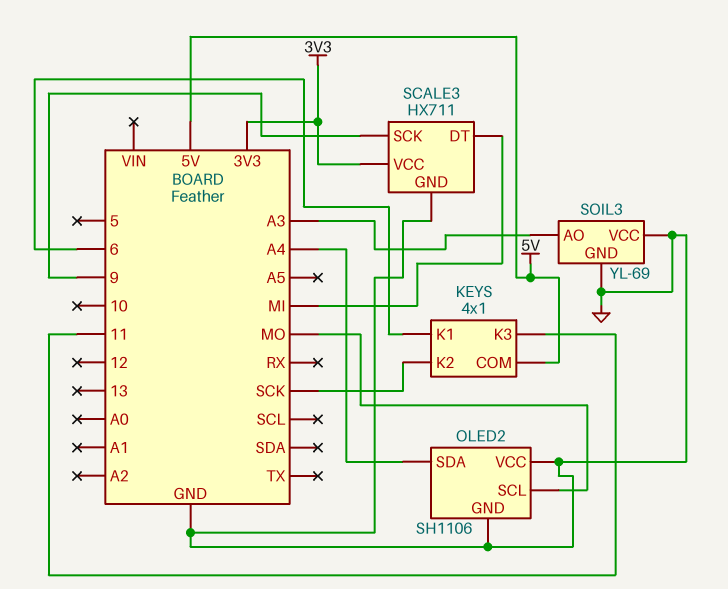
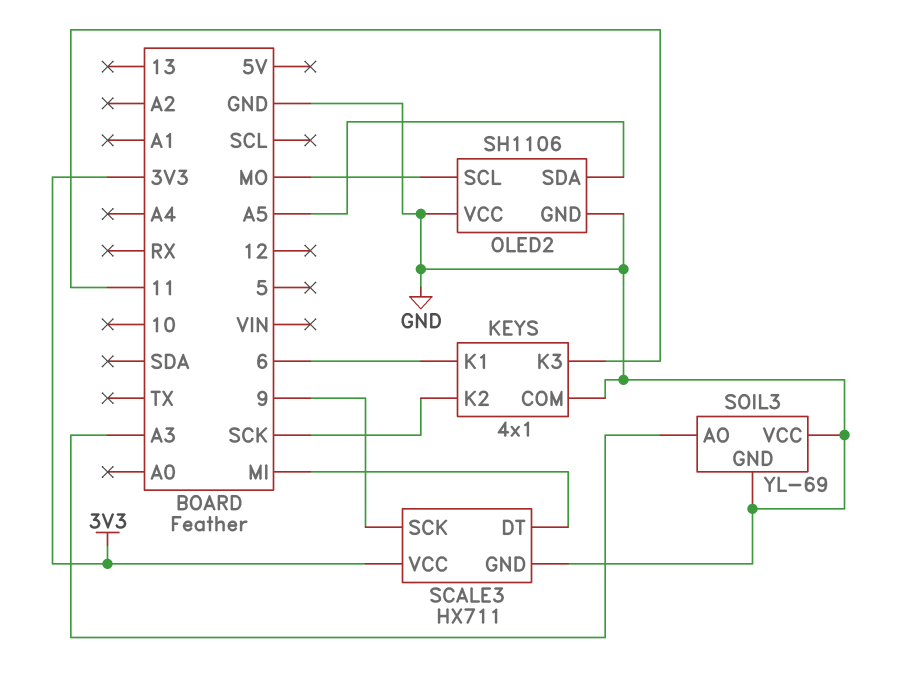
KEYS pin COM: 5V -> GND
OLED2 pin SDA: A4 -> A5

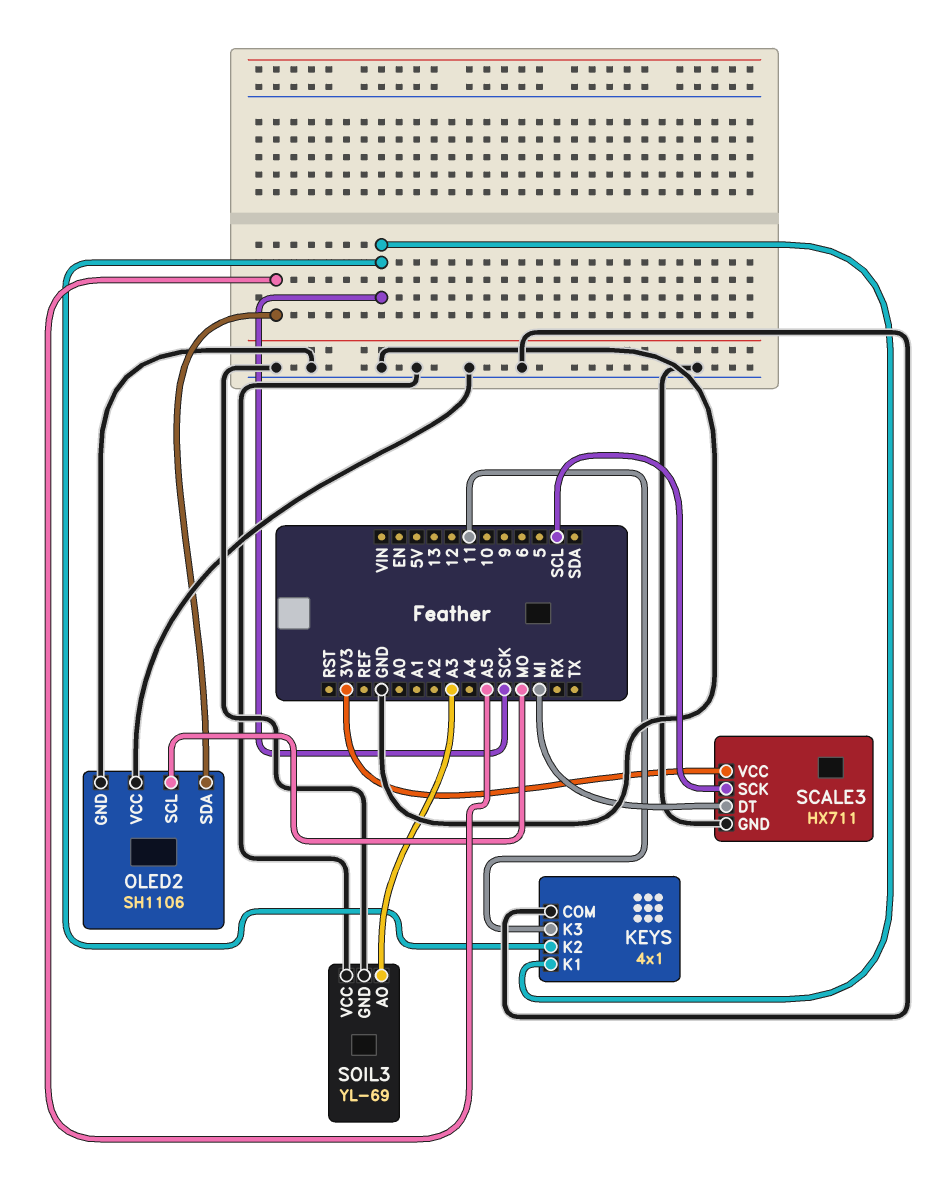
KEYS pin K1: 6 -> SCK
SCALE3 pin SCK: 9 -> SCL

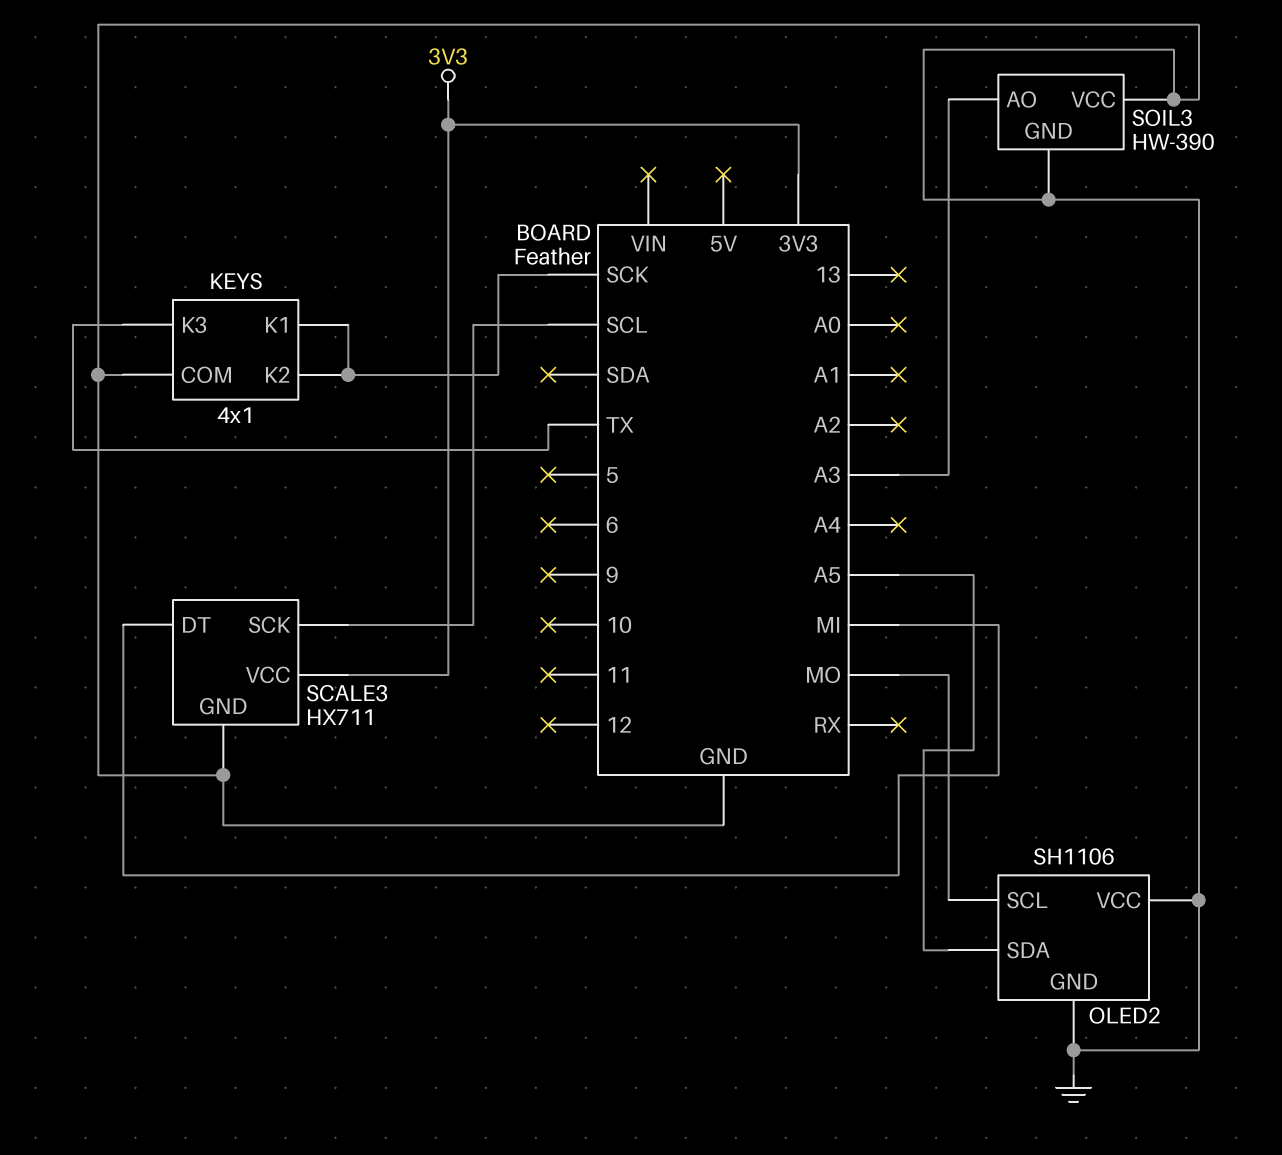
KEYS pin K3: 11 -> TX
SOIL3: YL-69 -> HW-390

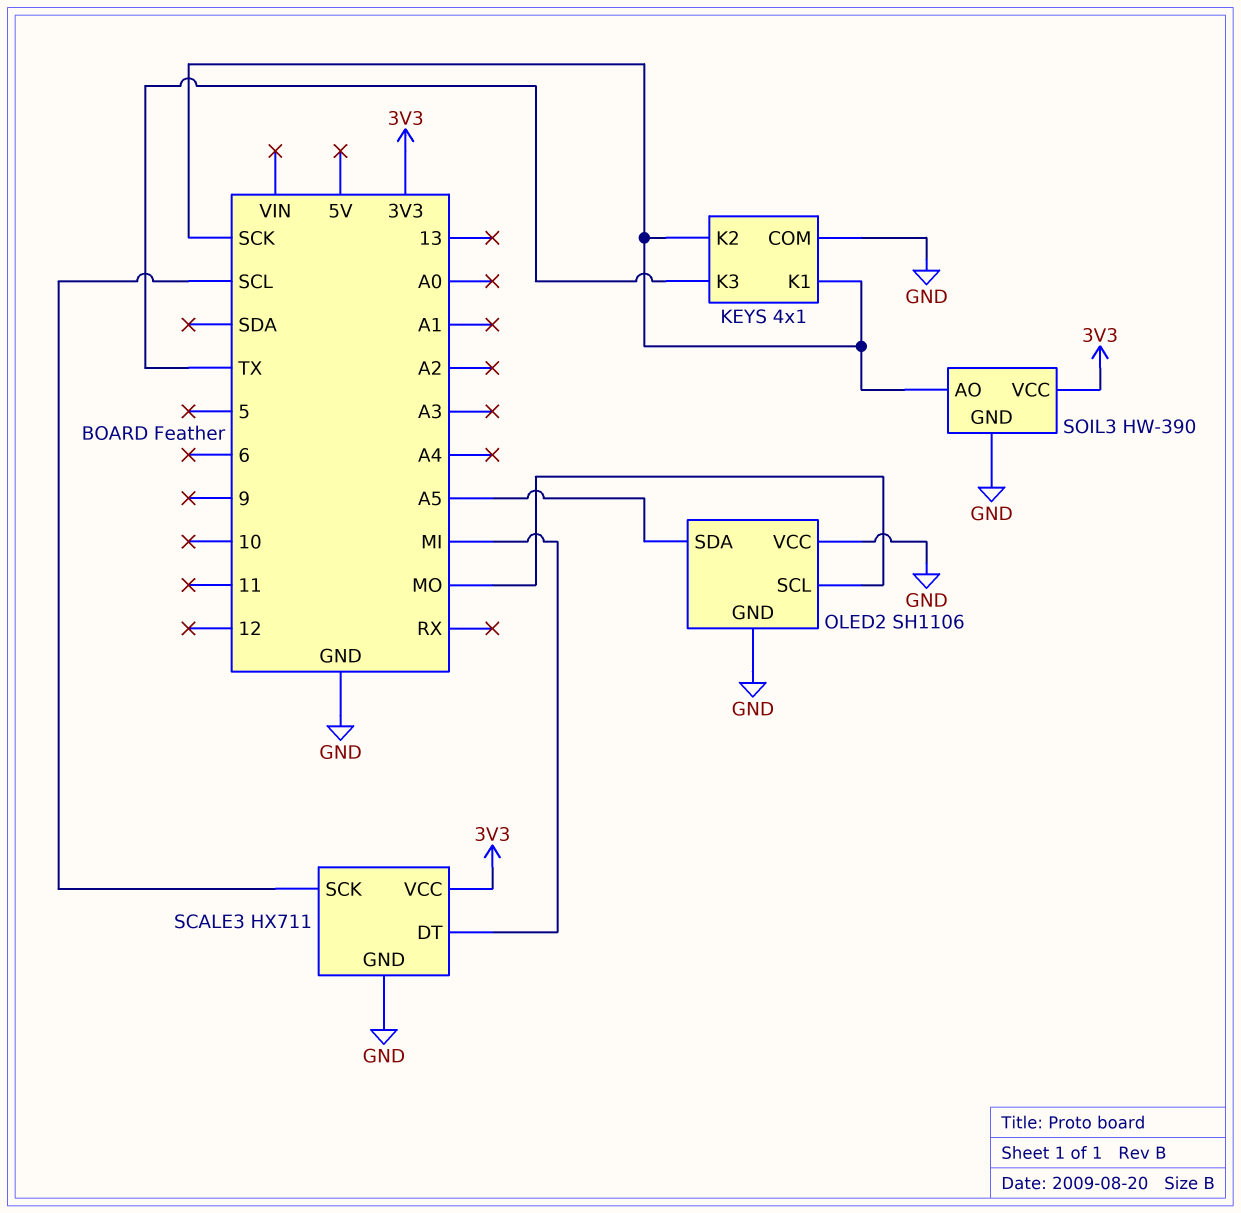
SOIL3 pin AO: A3 -> SCK
SOIL3 pin VCC: GND -> 3V3

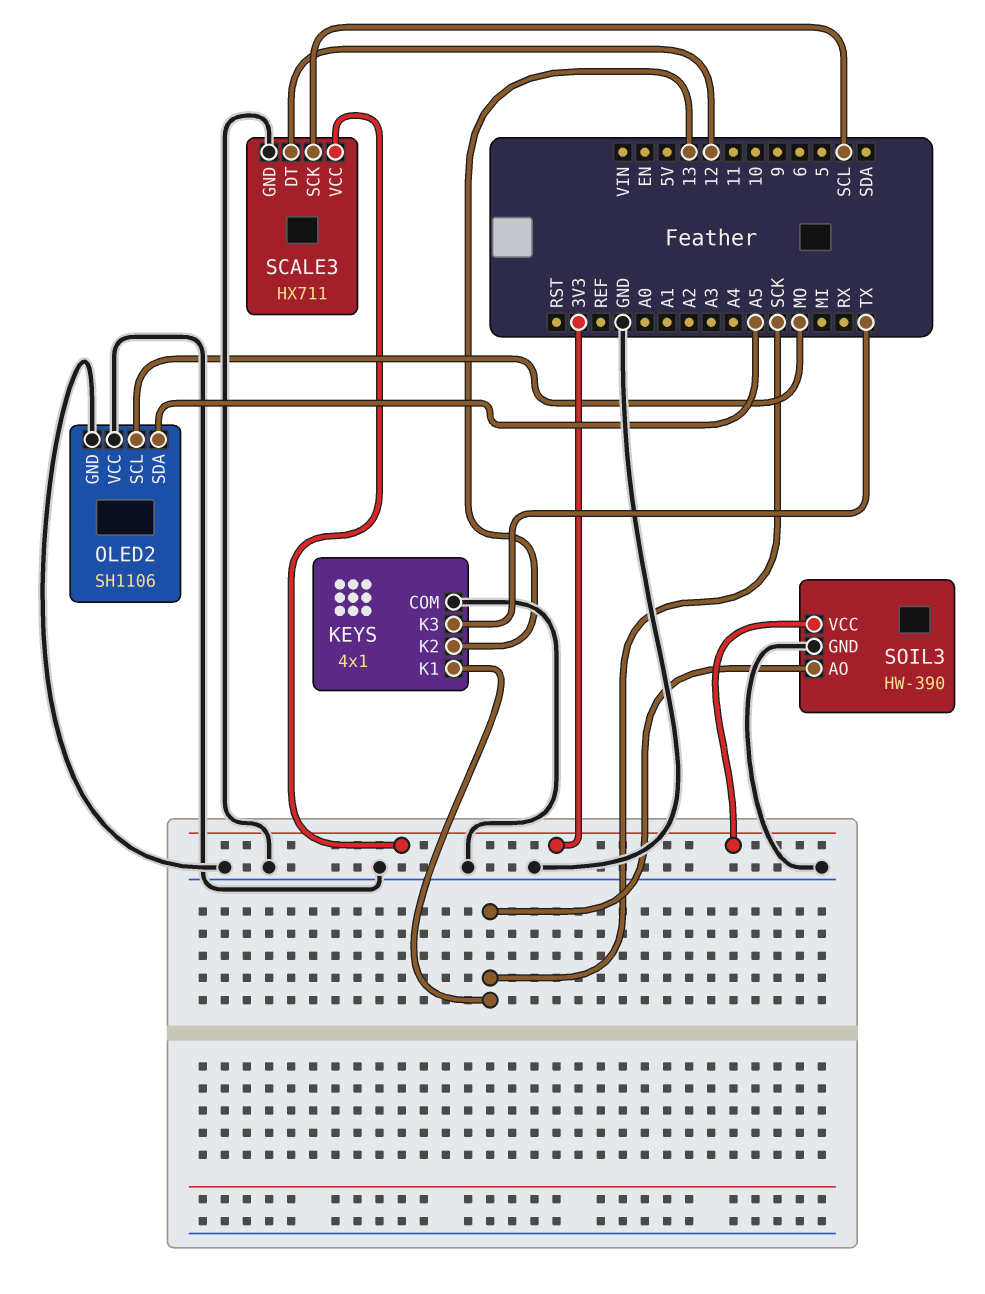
KEYS pin K2: SCK -> 13
SCALE3 pin DT: MI -> 12

